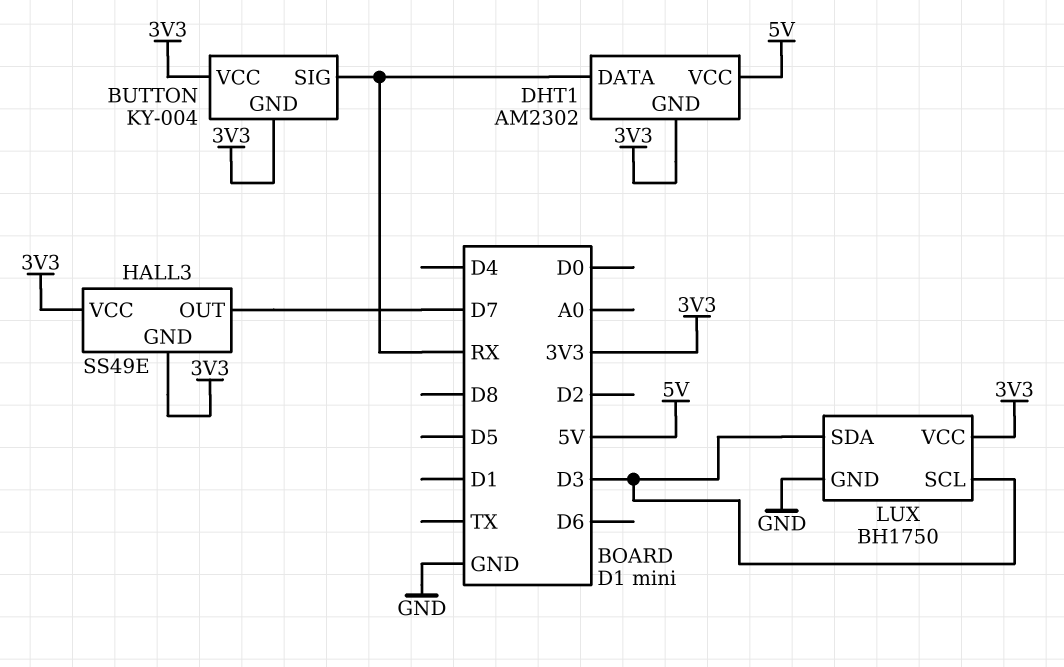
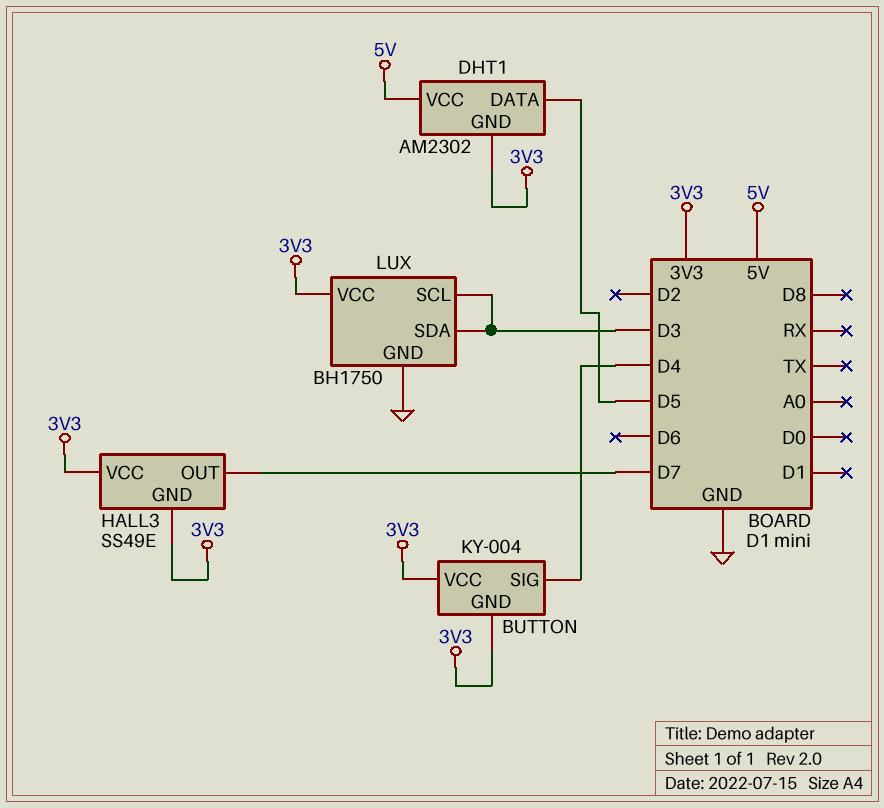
BUTTON pin SIG: RX -> D4
DHT1 pin DATA: RX -> D5

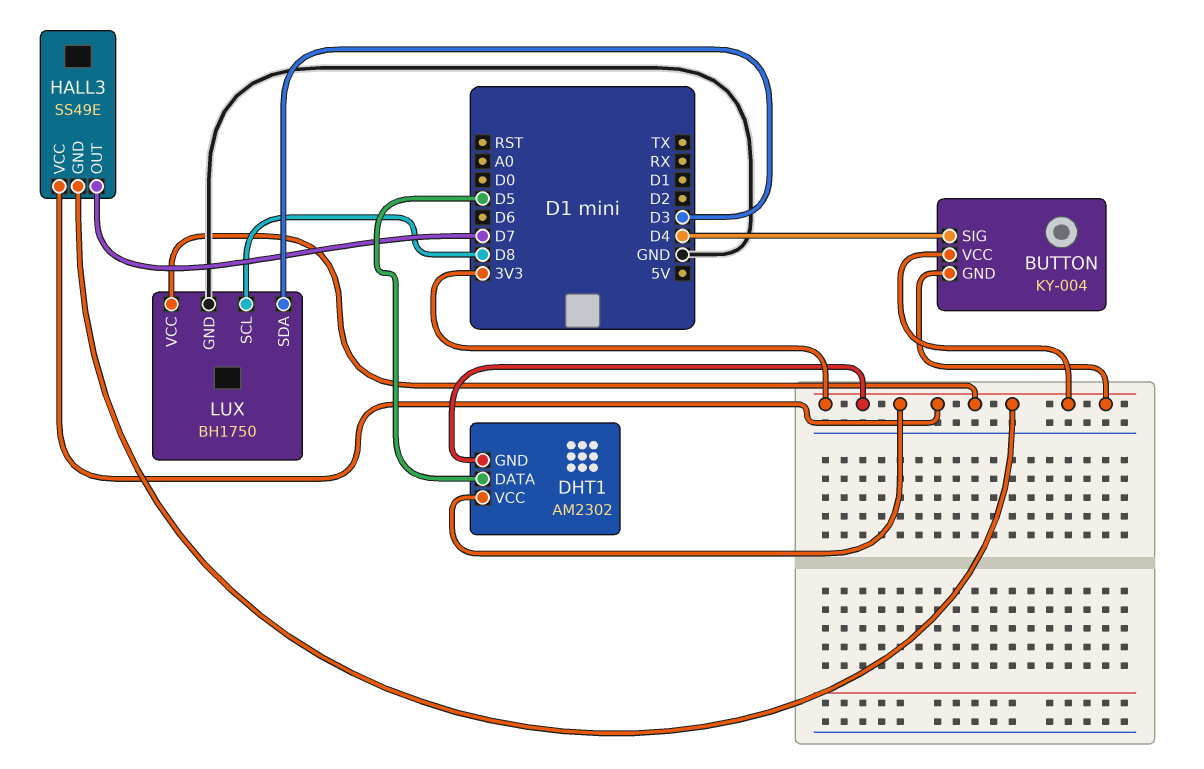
DHT1 pin VCC: 5V -> 3V3
LUX pin SCL: D3 -> D8

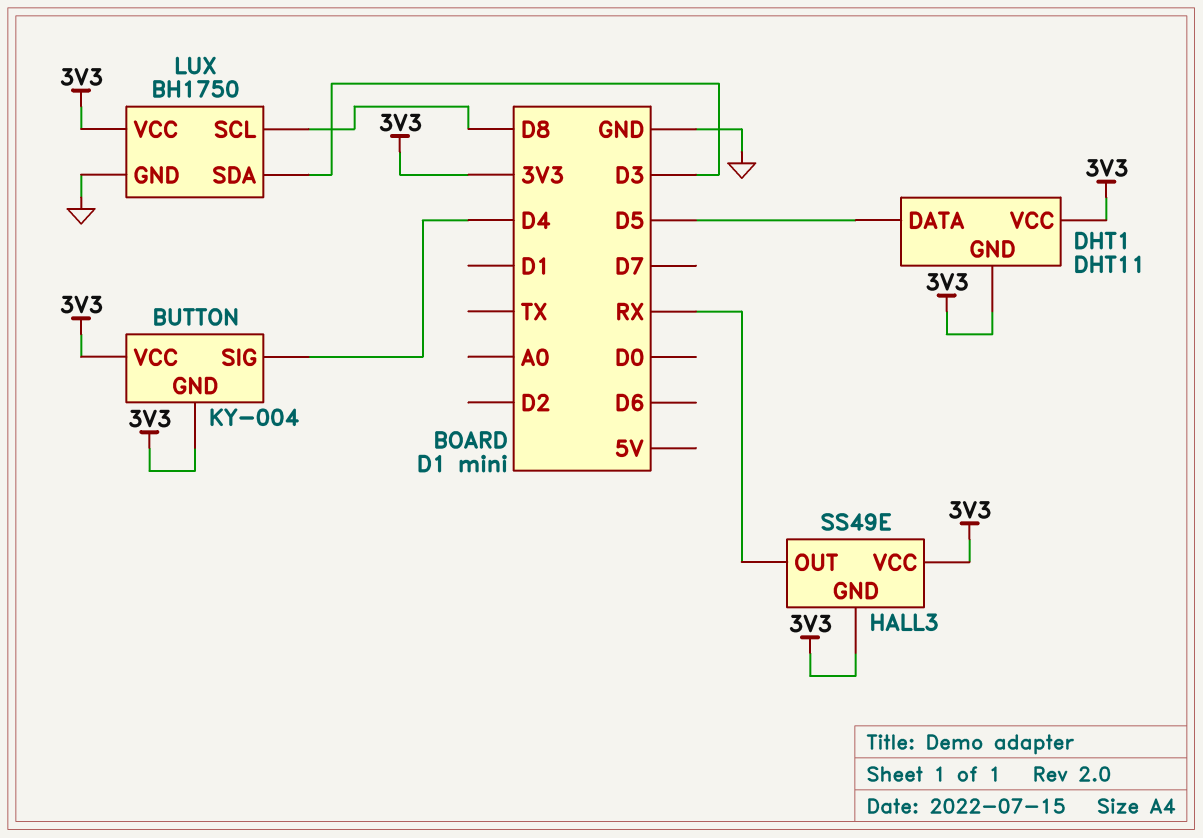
DHT1: AM2302 -> DHT11
HALL3 pin OUT: D7 -> RX

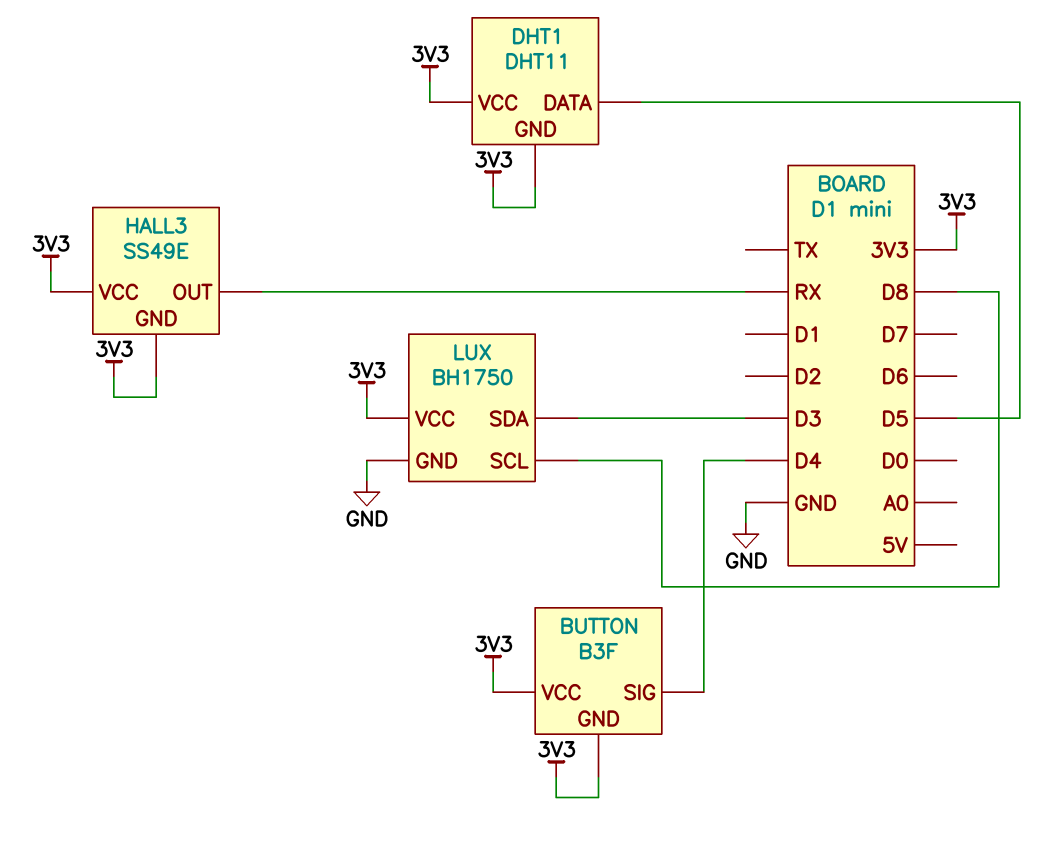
BUTTON: KY-004 -> B3F

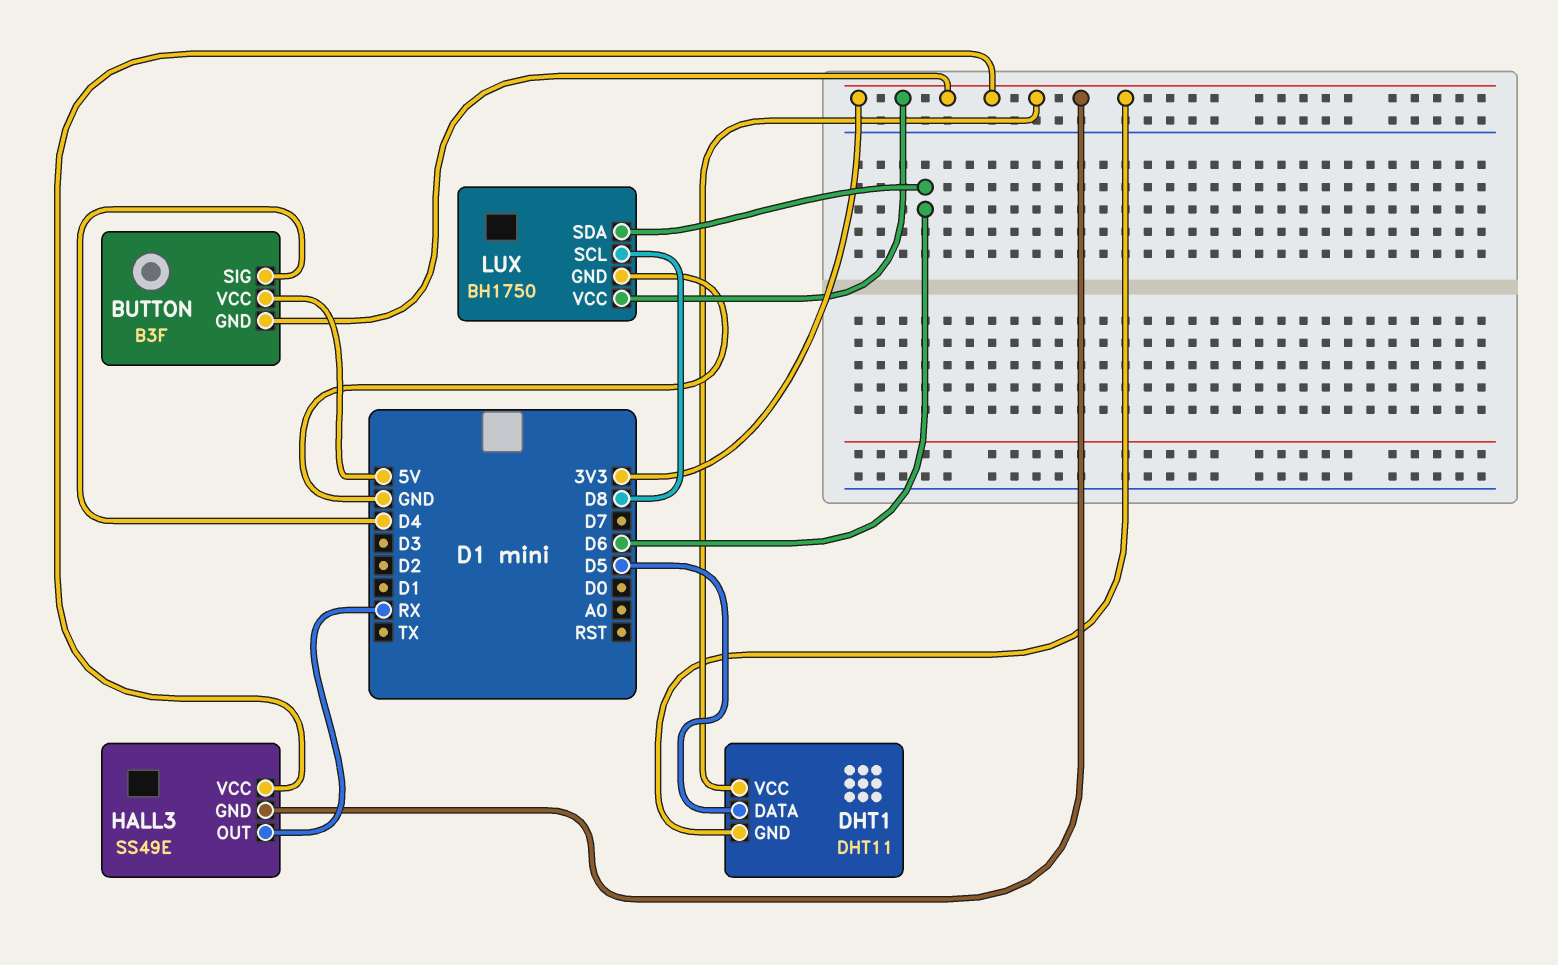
BUTTON pin VCC: 3V3 -> 5V
LUX pin SDA: D3 -> D6

